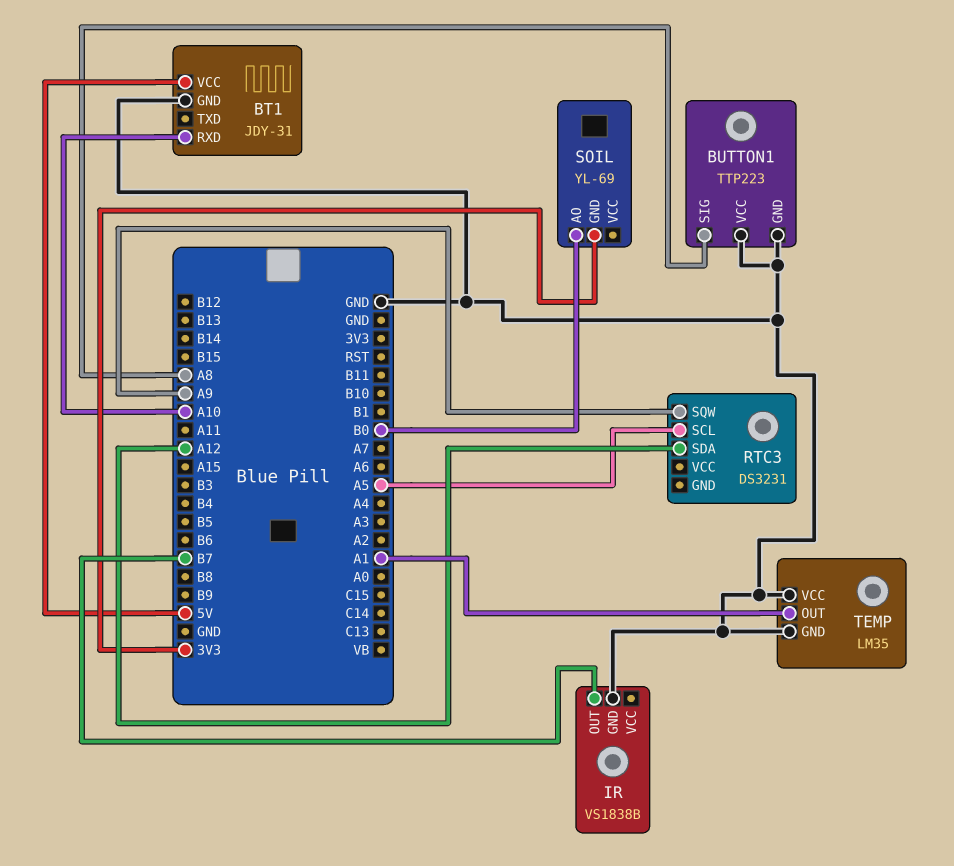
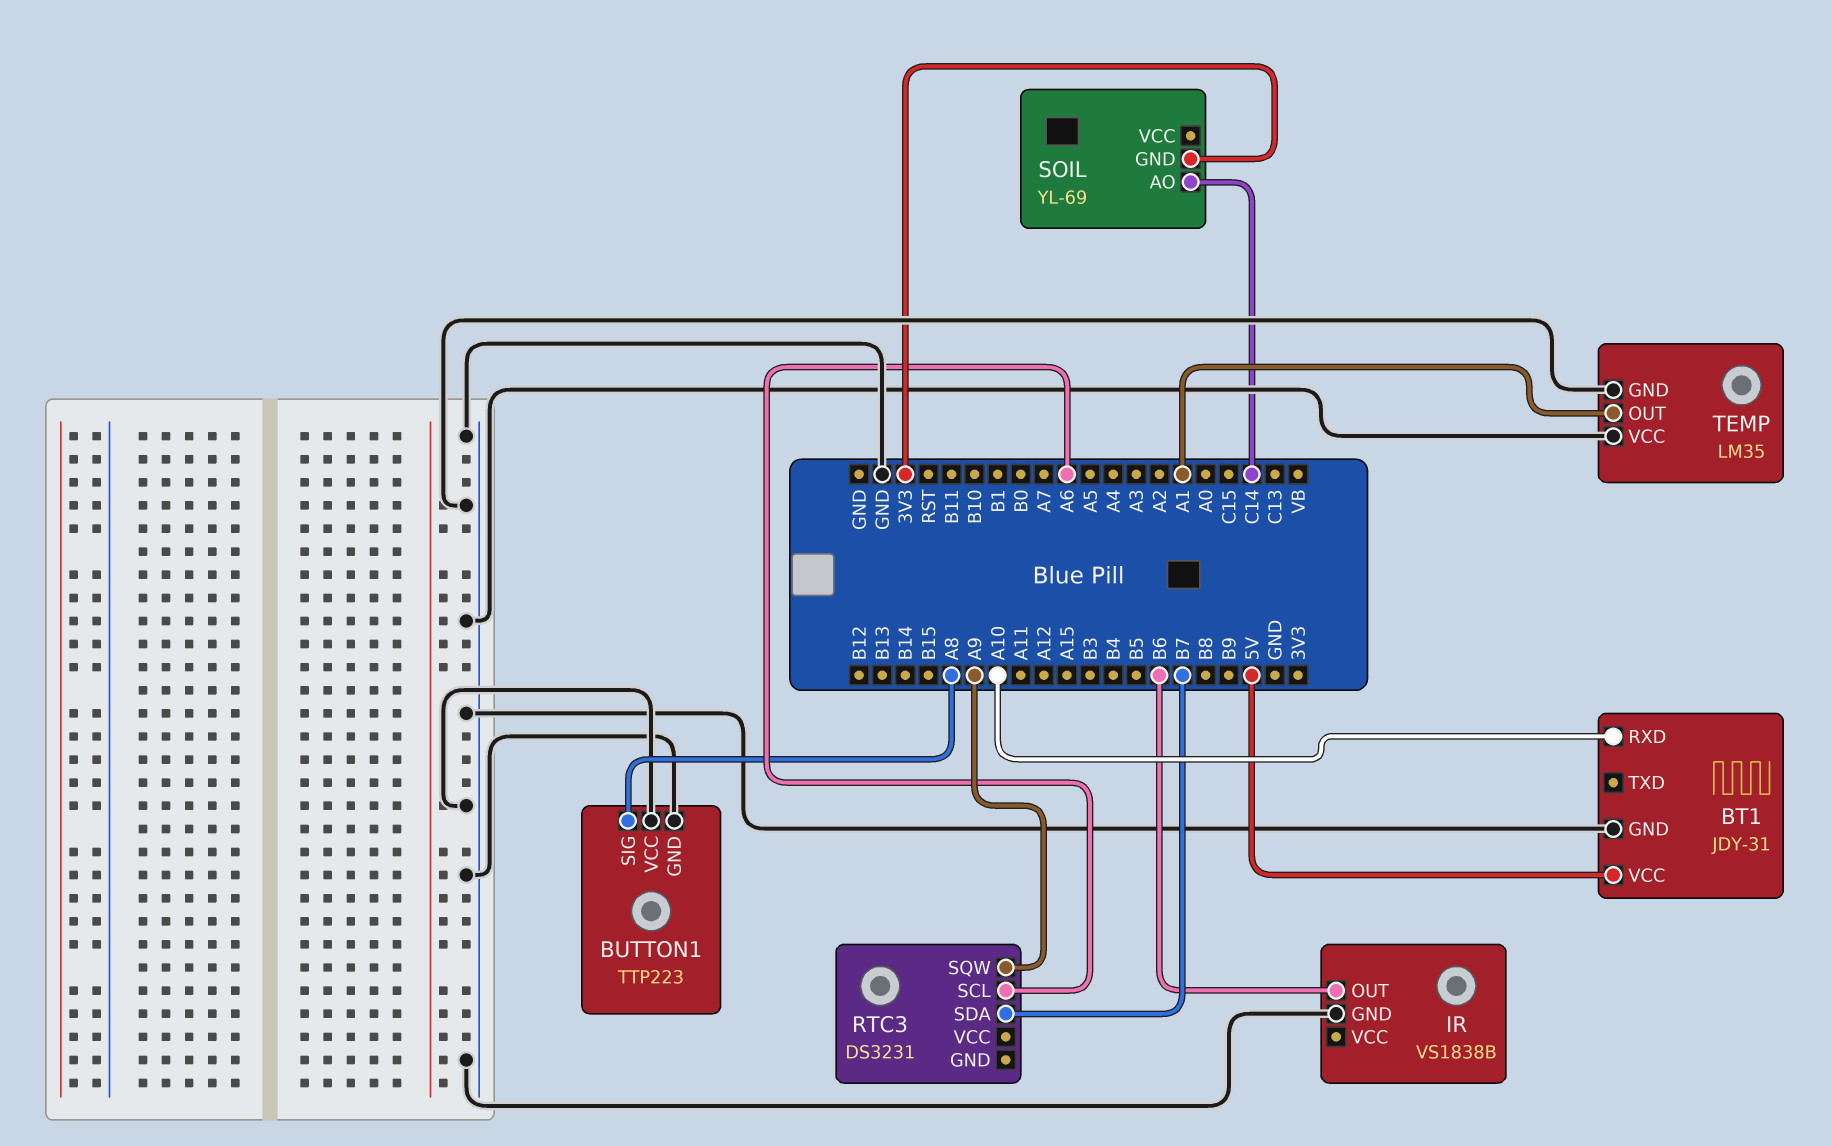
IR pin OUT: B7 -> B6
RTC3 pin SCL: A5 -> A6
RTC3 pin SDA: A12 -> B7
SOIL pin AO: B0 -> C14

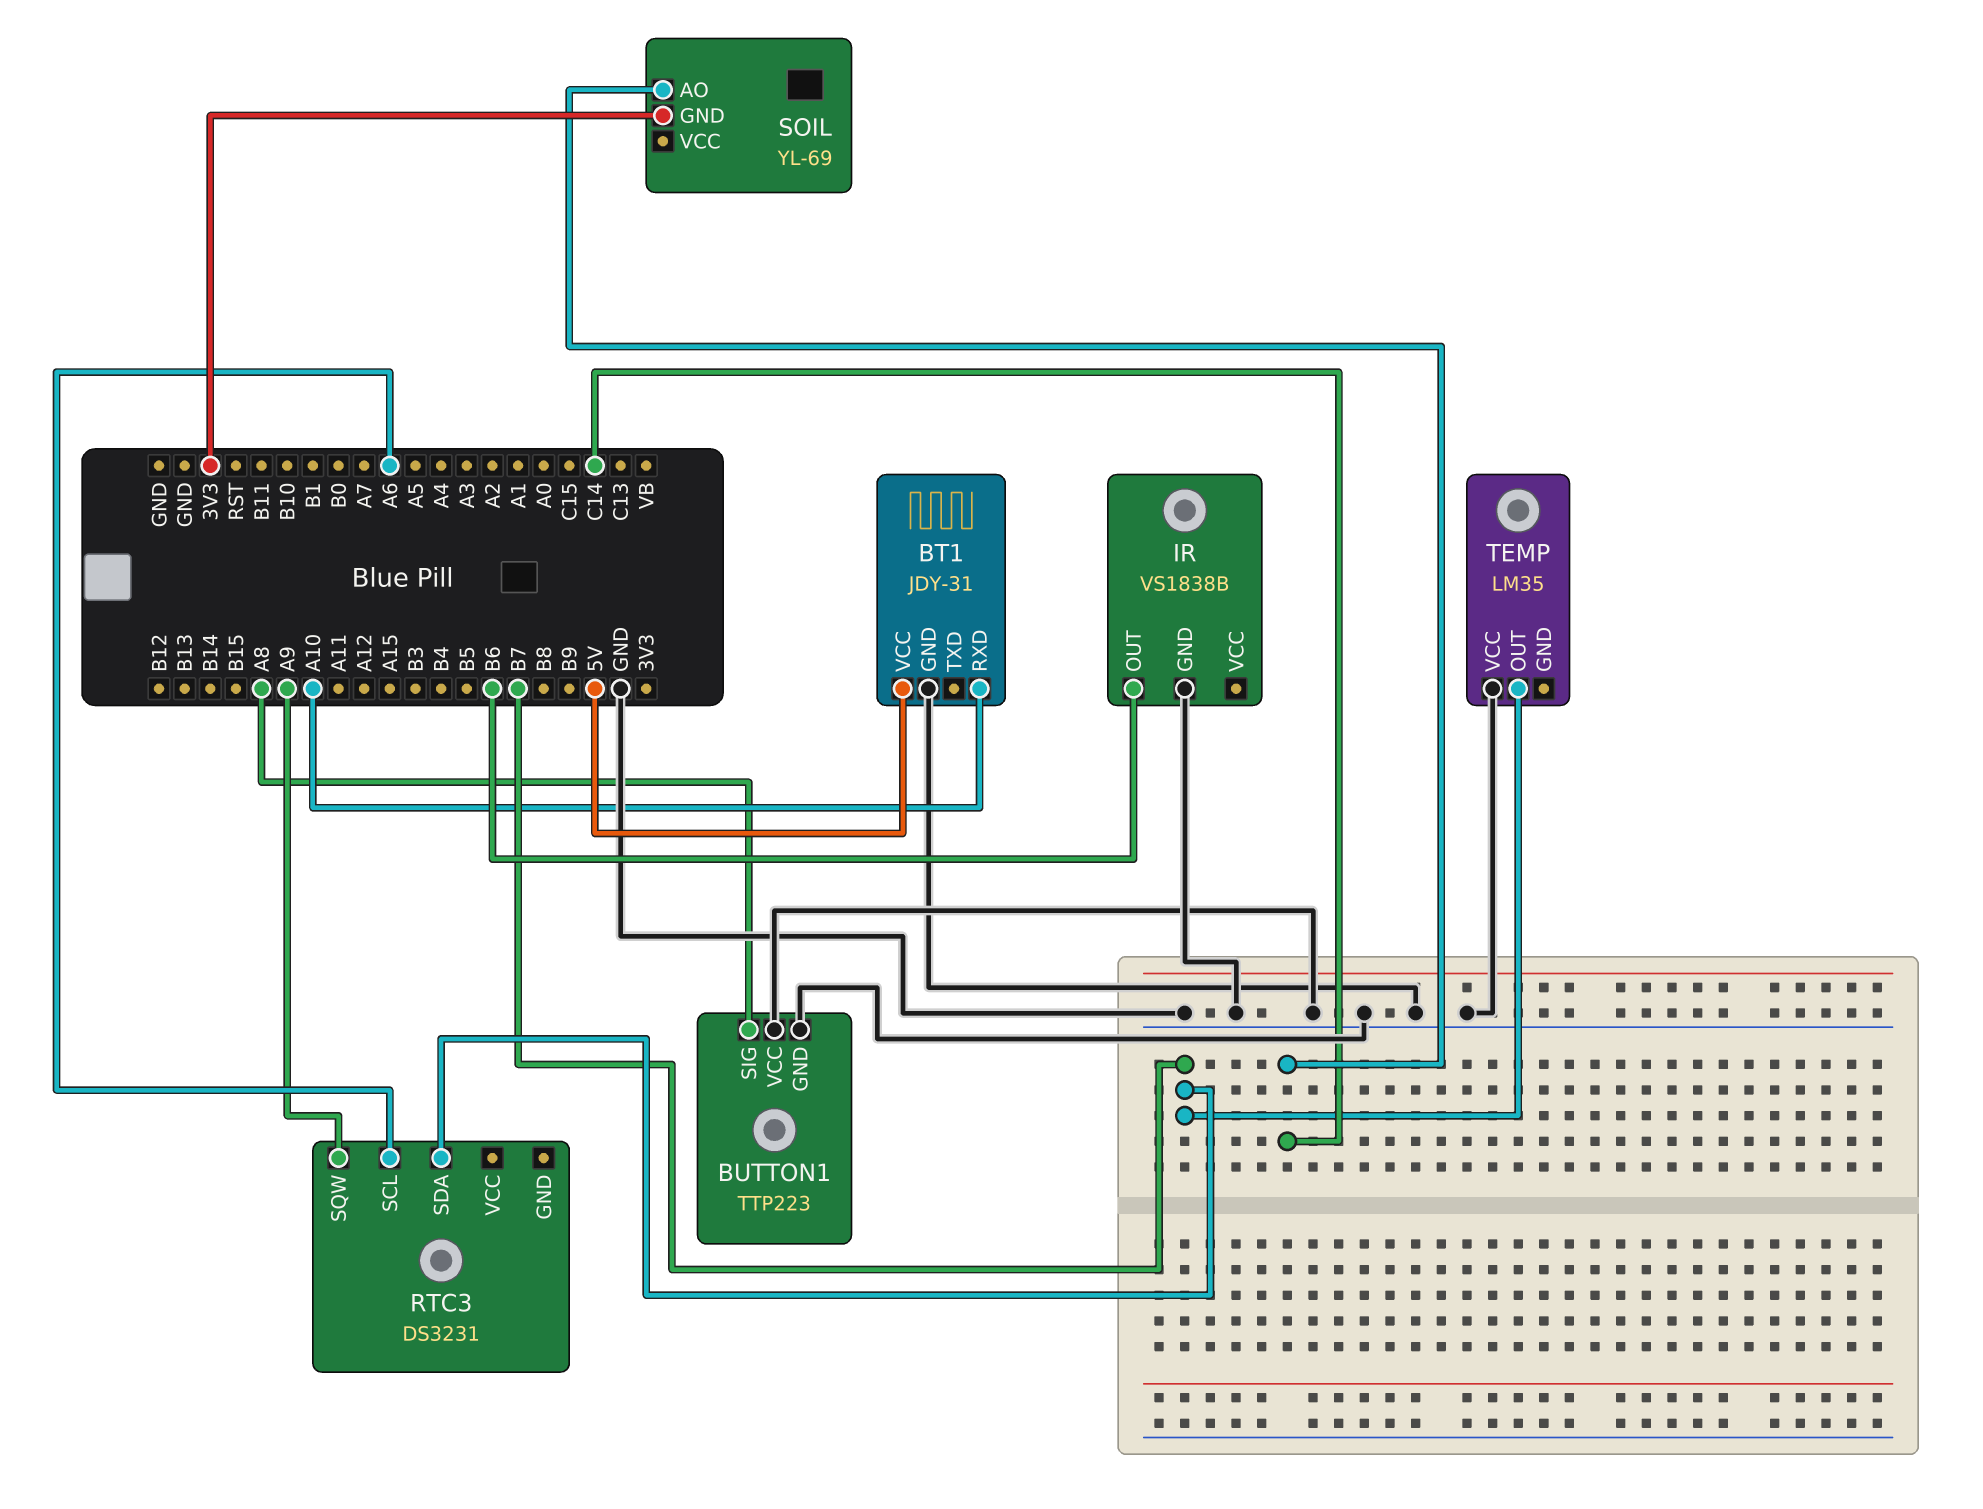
TEMP pin GND: GND -> none
TEMP pin OUT: A1 -> B7

